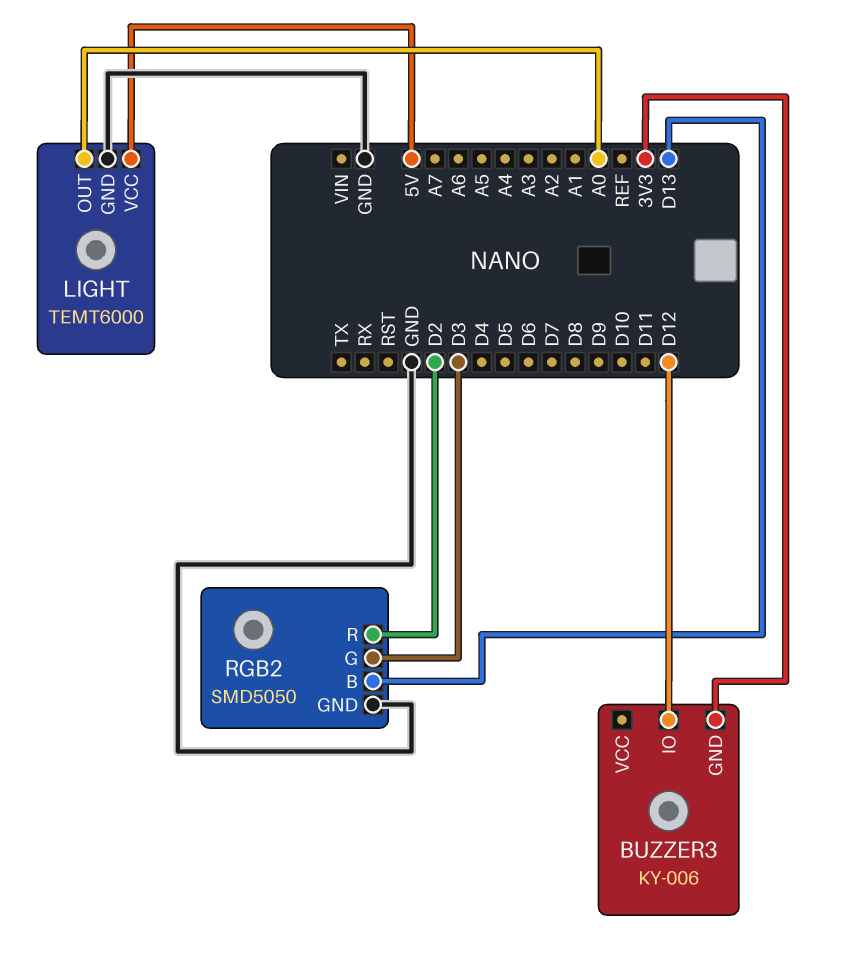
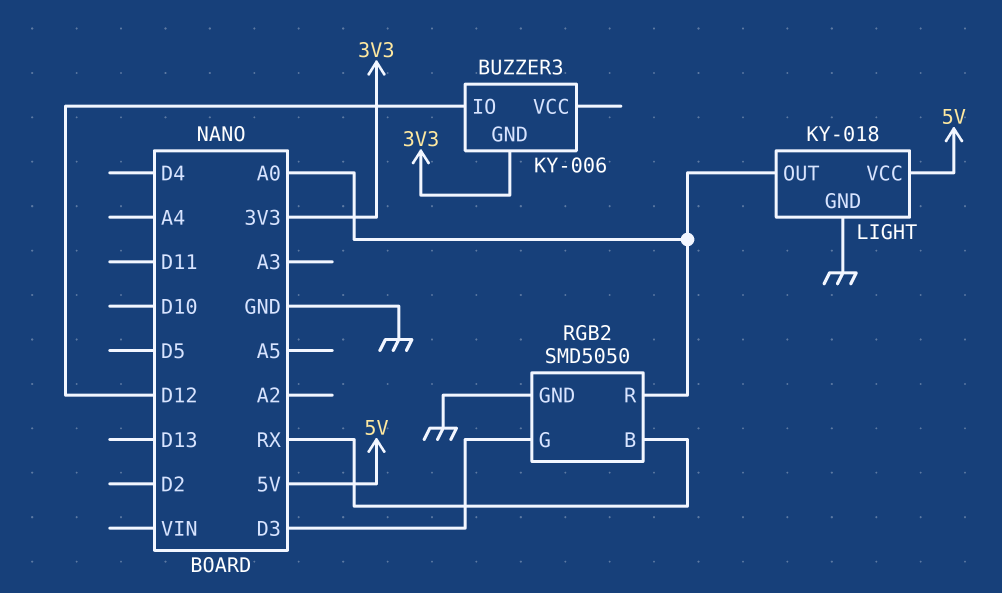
LIGHT: TEMT6000 -> KY-018
RGB2 pin B: D13 -> RX
RGB2 pin R: D2 -> A0

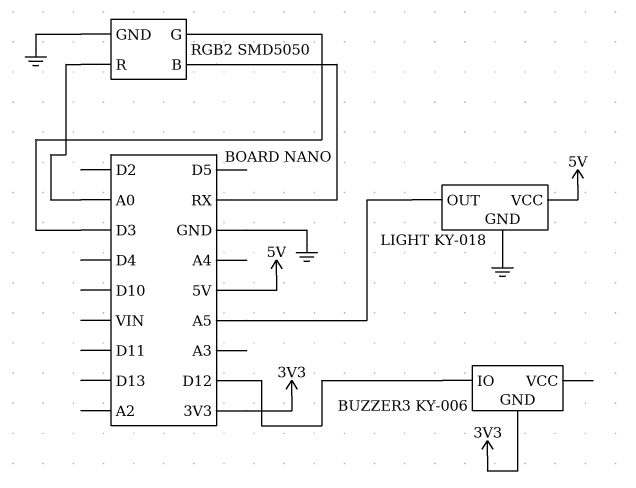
LIGHT pin OUT: A0 -> A5

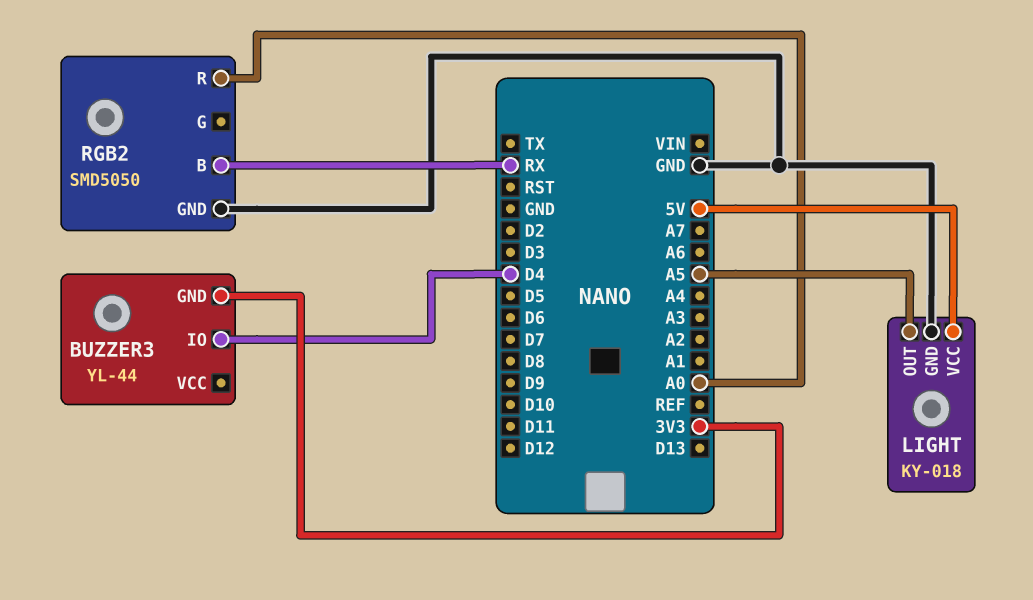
BUZZER3: KY-006 -> YL-44
BUZZER3 pin IO: D12 -> D4
RGB2 pin G: D3 -> none

